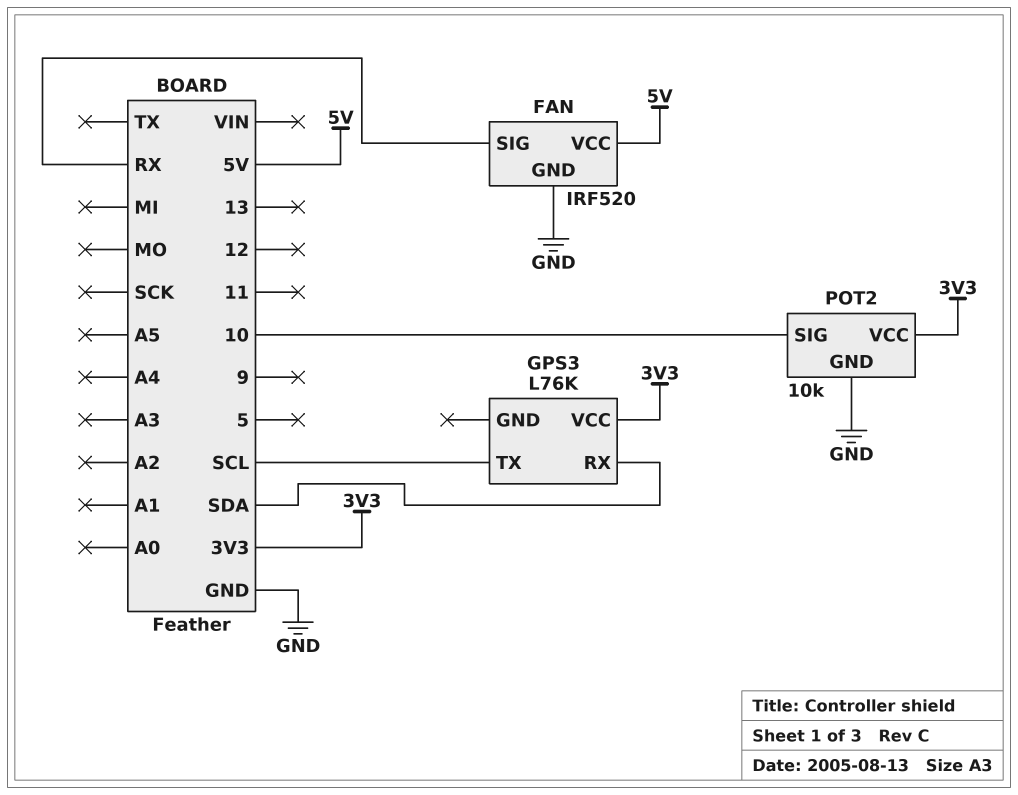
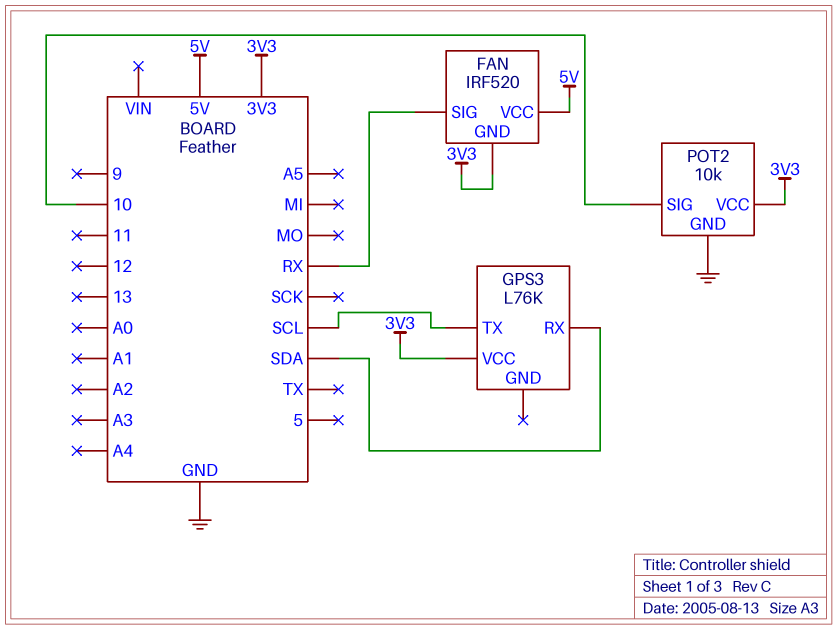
FAN pin GND: GND -> 3V3

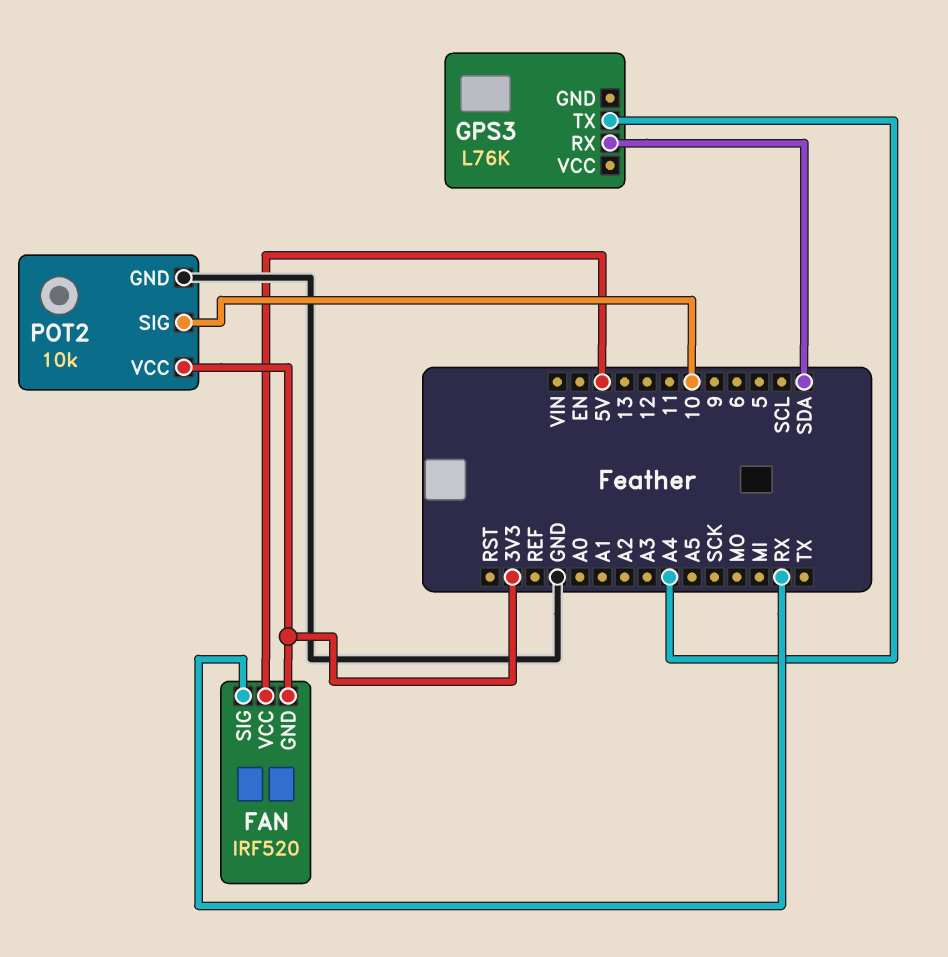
GPS3 pin TX: SCL -> A4
GPS3 pin VCC: 3V3 -> none

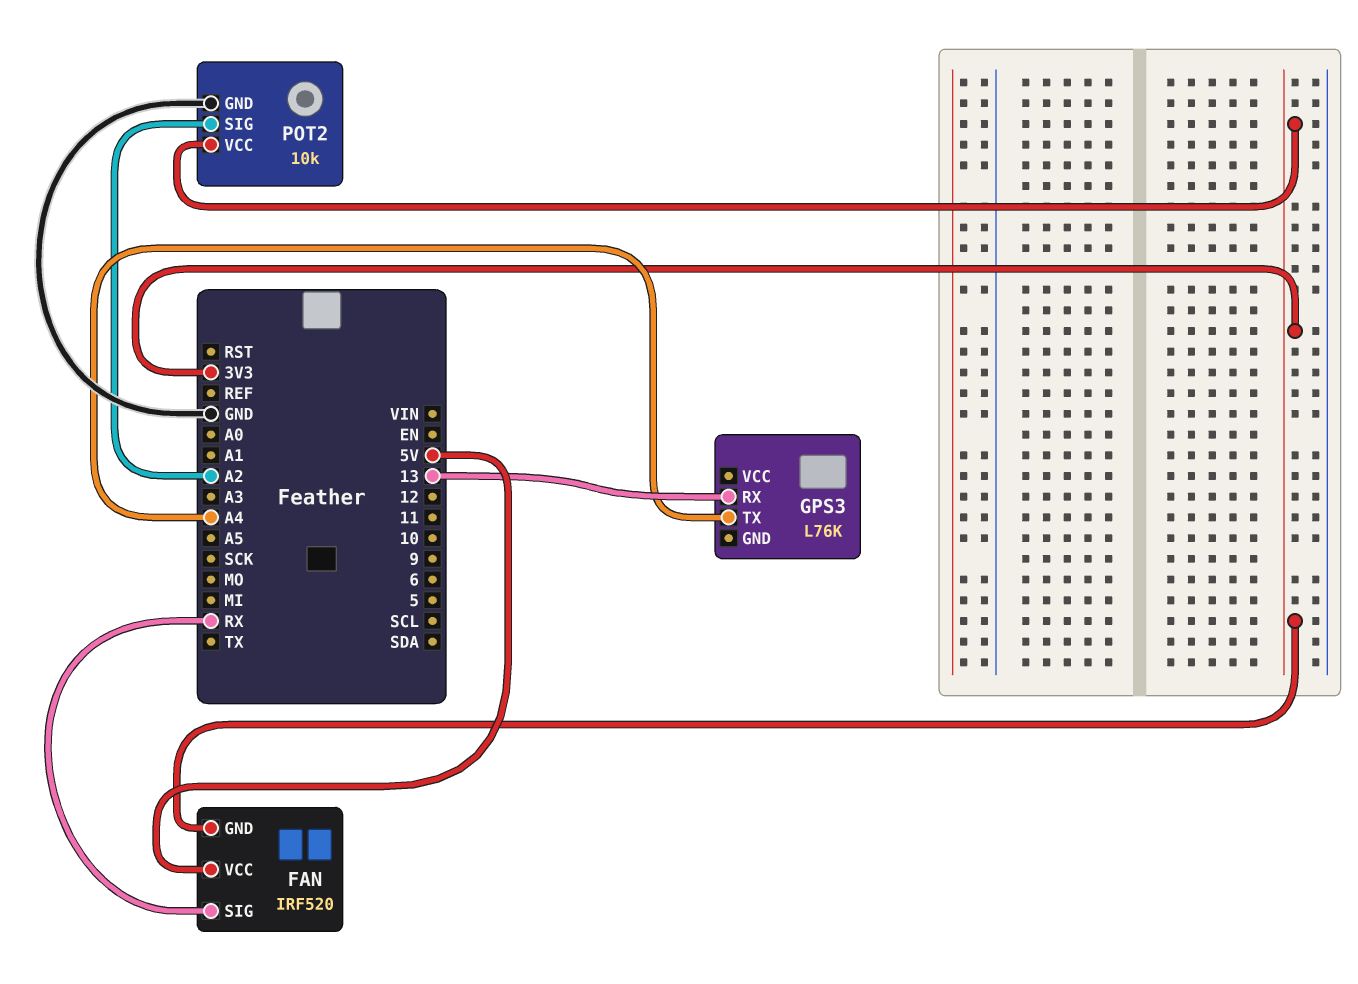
GPS3 pin RX: SDA -> 13
POT2 pin SIG: 10 -> A2

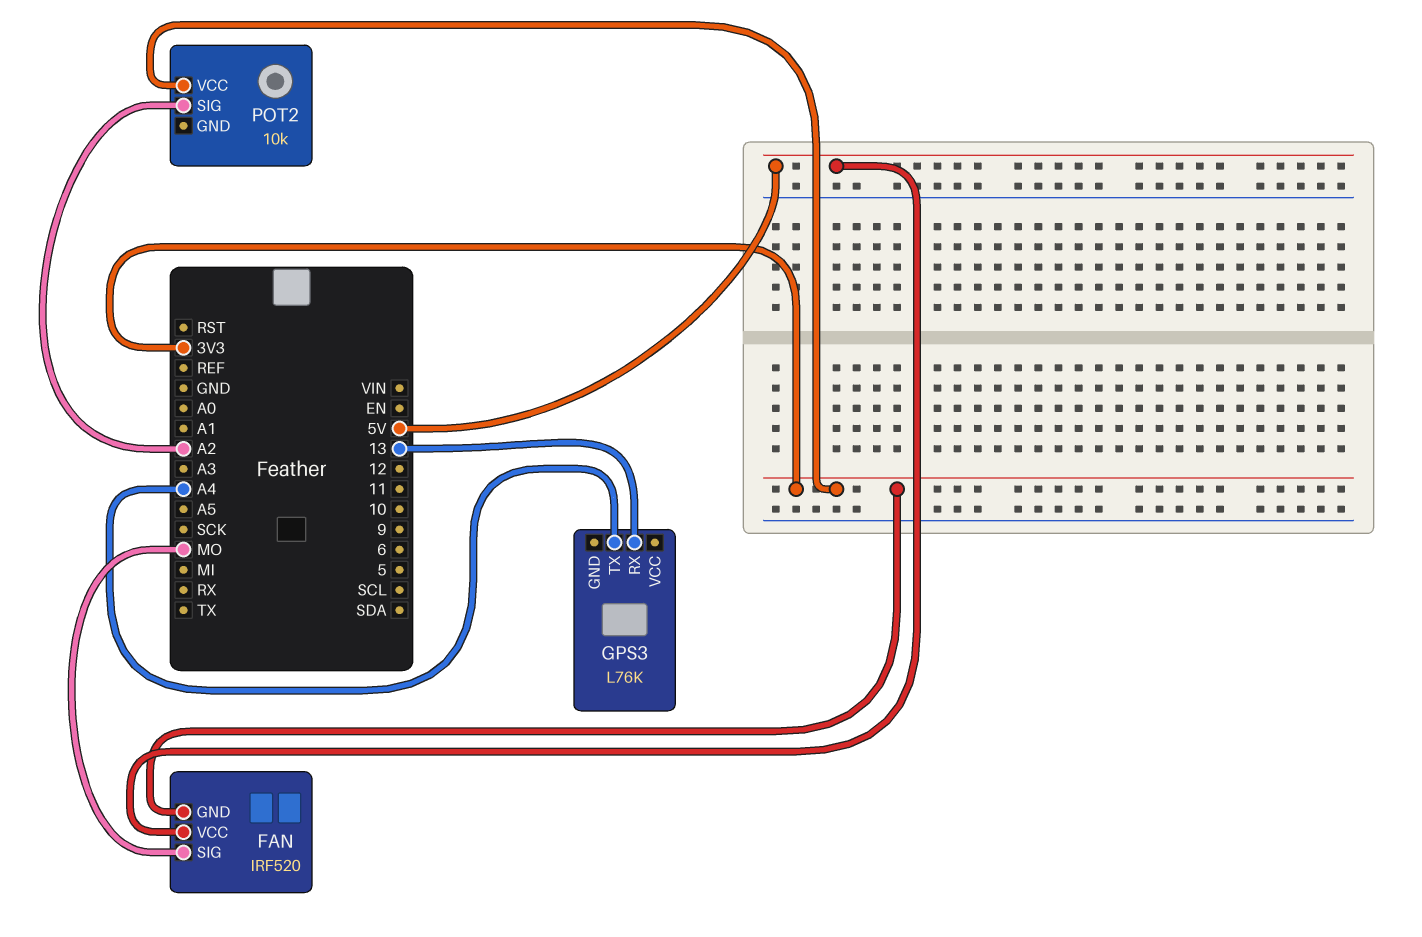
FAN pin SIG: RX -> MO
POT2 pin GND: GND -> none

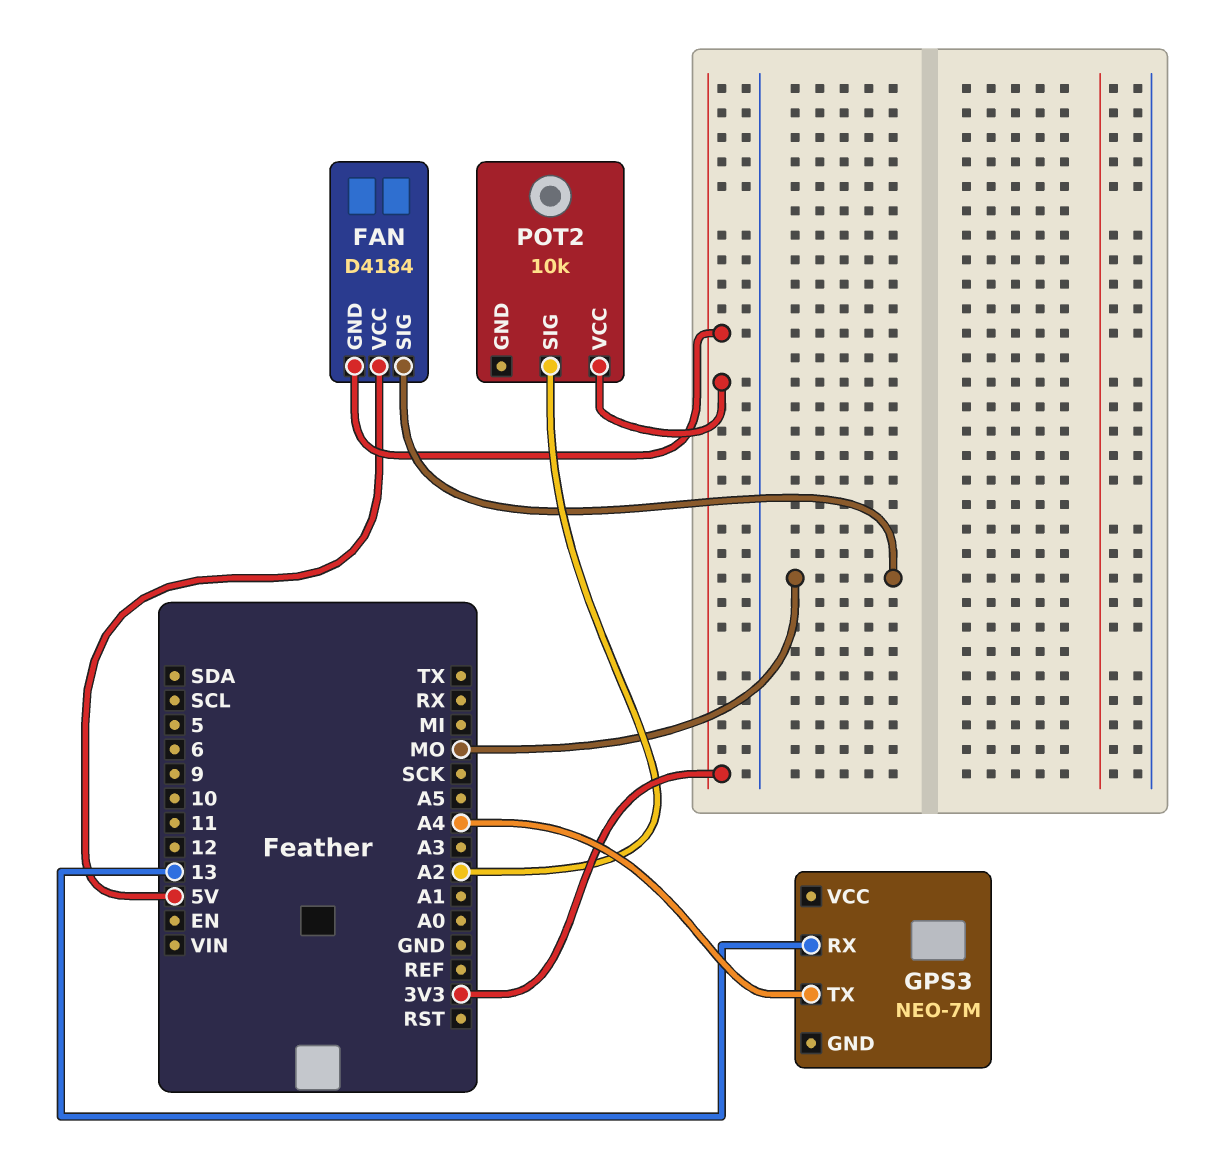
FAN: IRF520 -> D4184
GPS3: L76K -> NEO-7M

